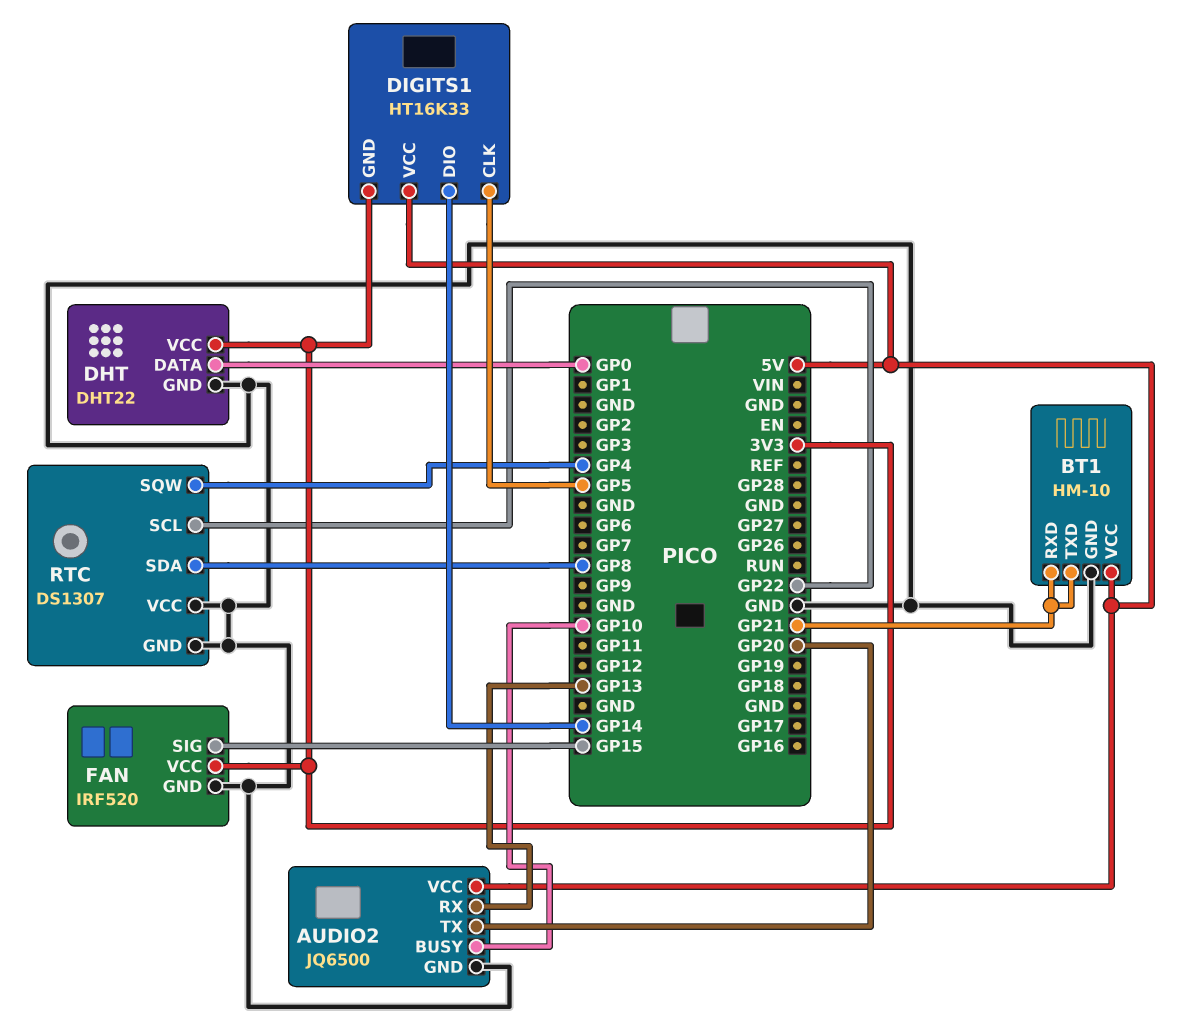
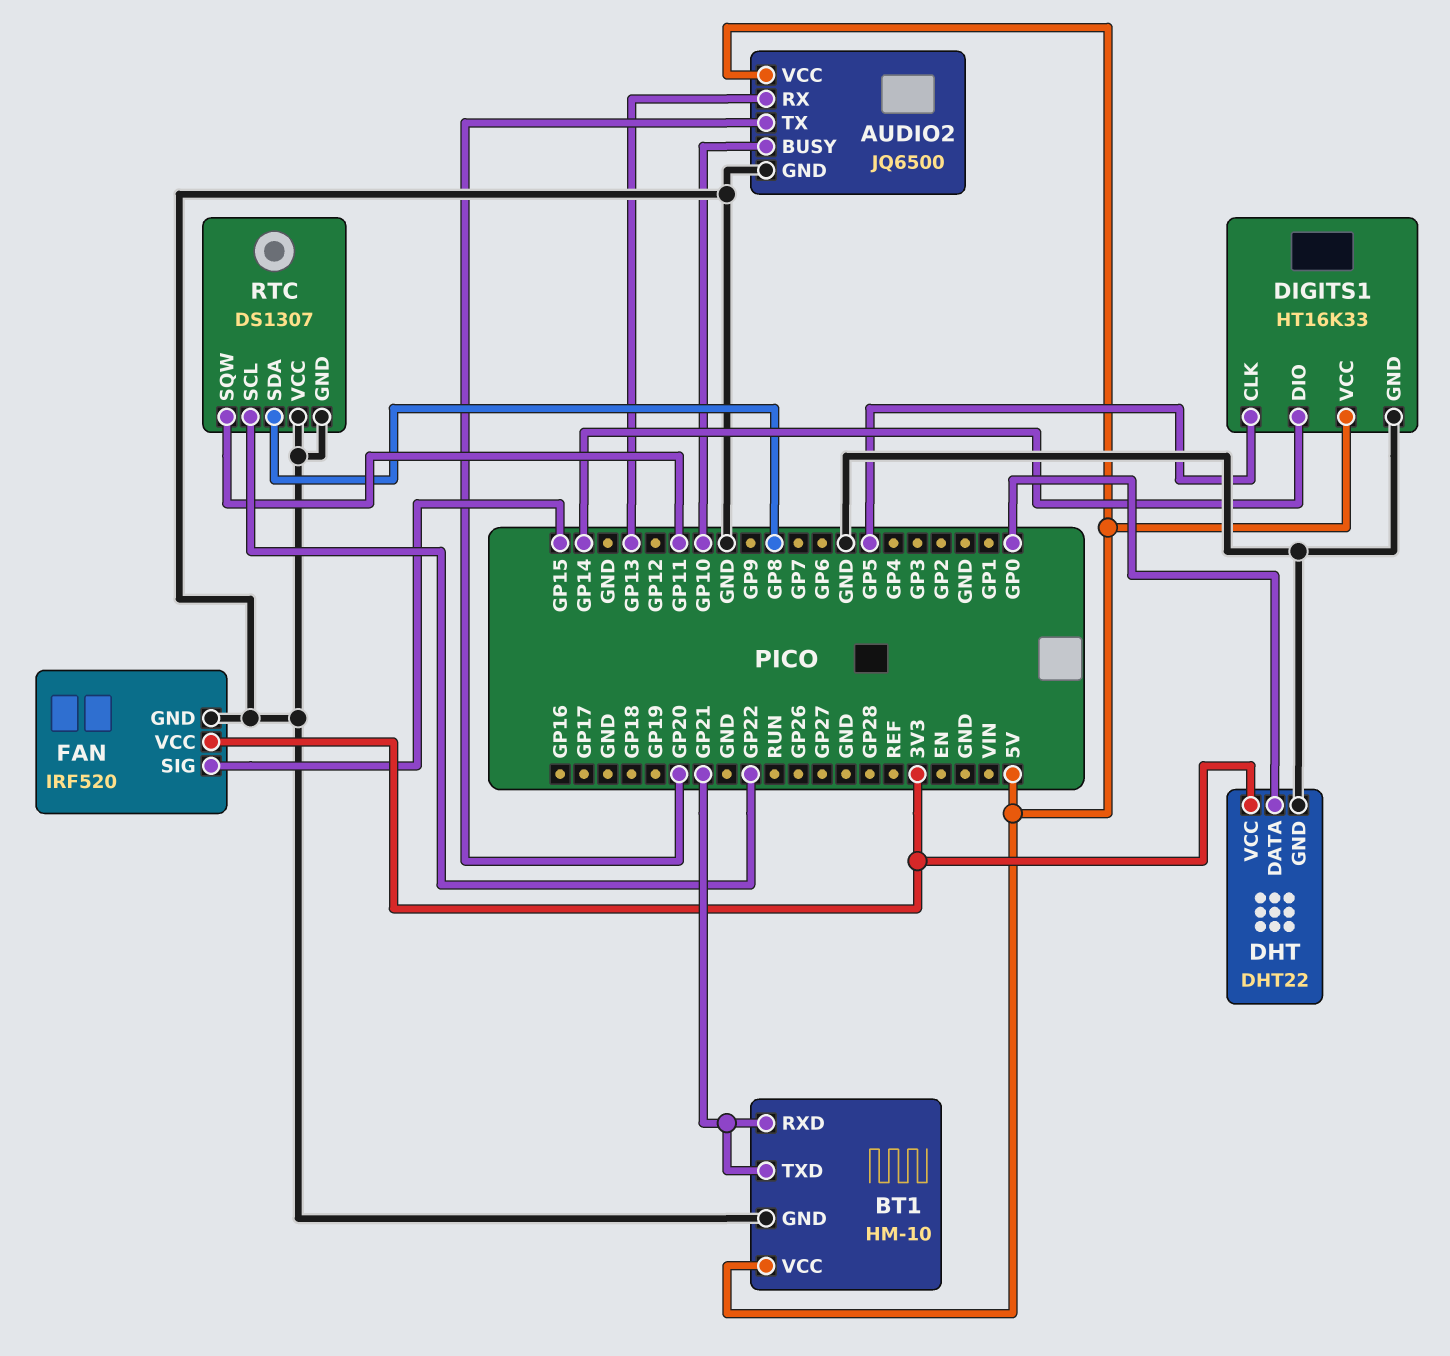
DIGITS1 pin GND: 3V3 -> GND
RTC pin SQW: GP4 -> GP11

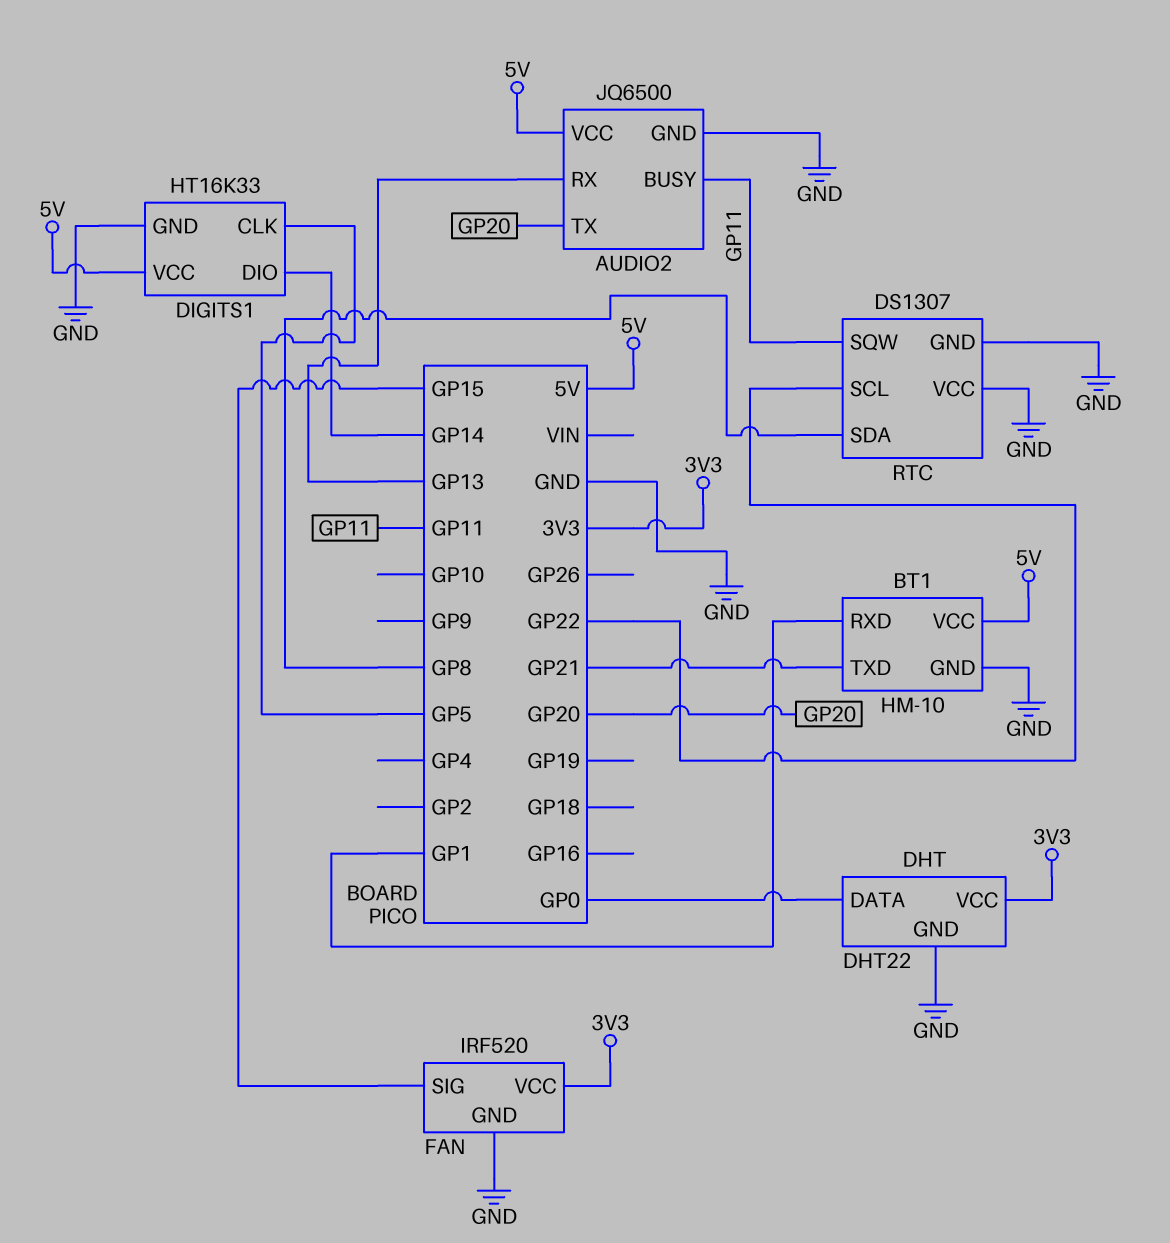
AUDIO2 pin BUSY: GP10 -> GP11
BT1 pin RXD: GP21 -> GP1

